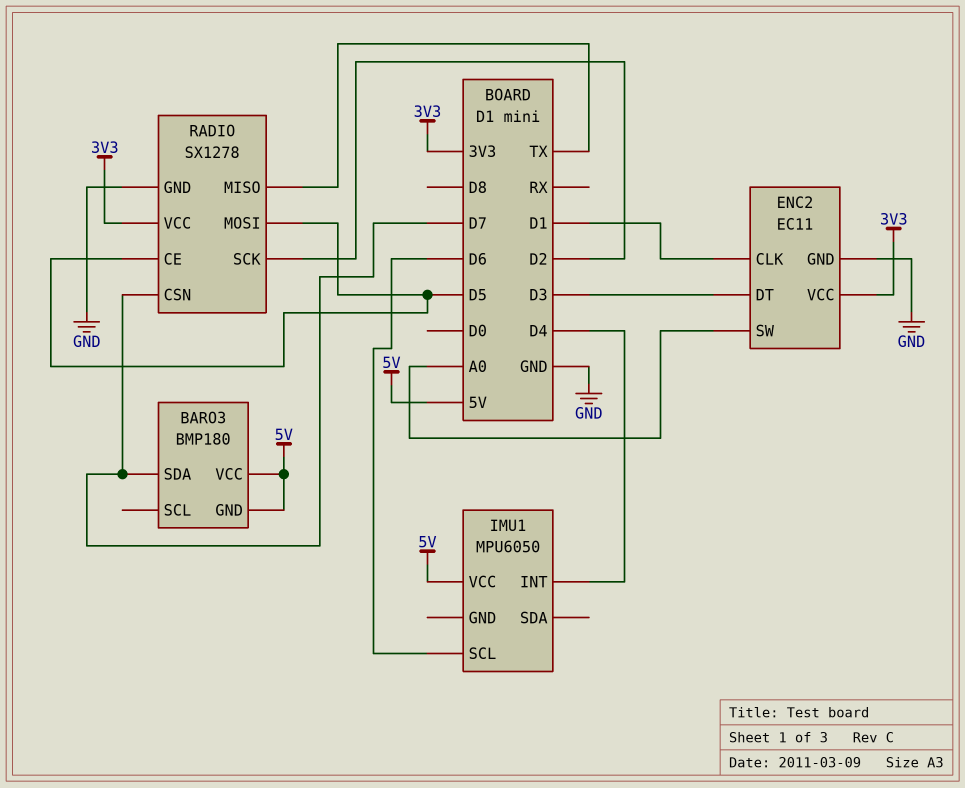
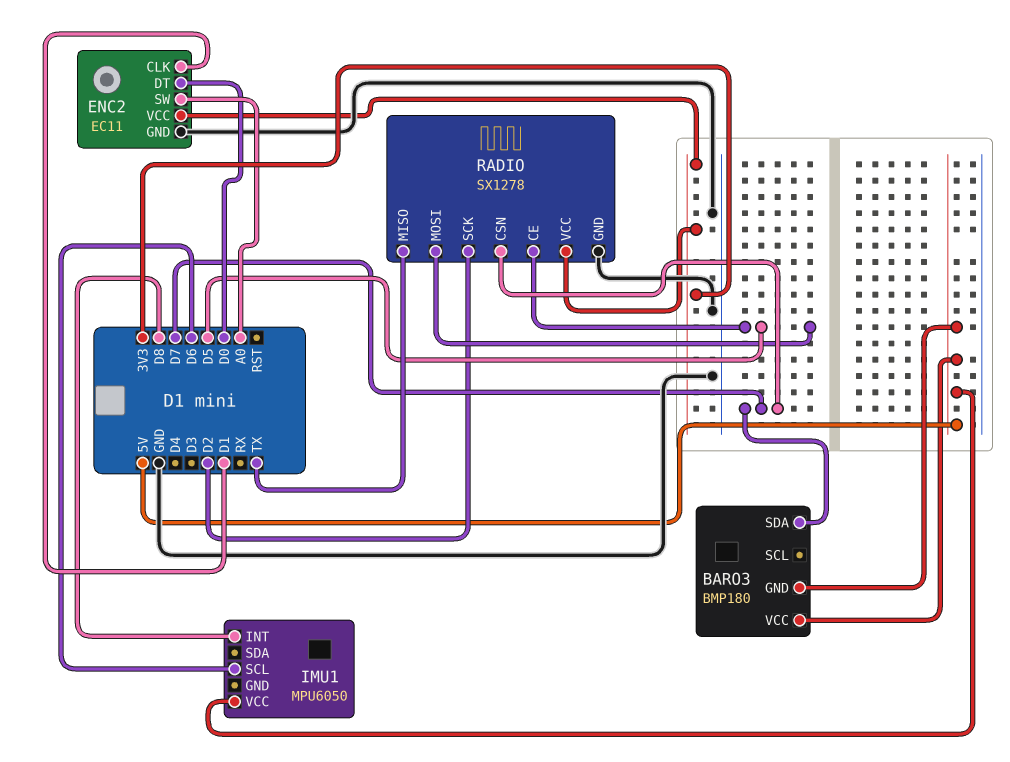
ENC2 pin DT: D3 -> D0
IMU1 pin INT: D4 -> D8

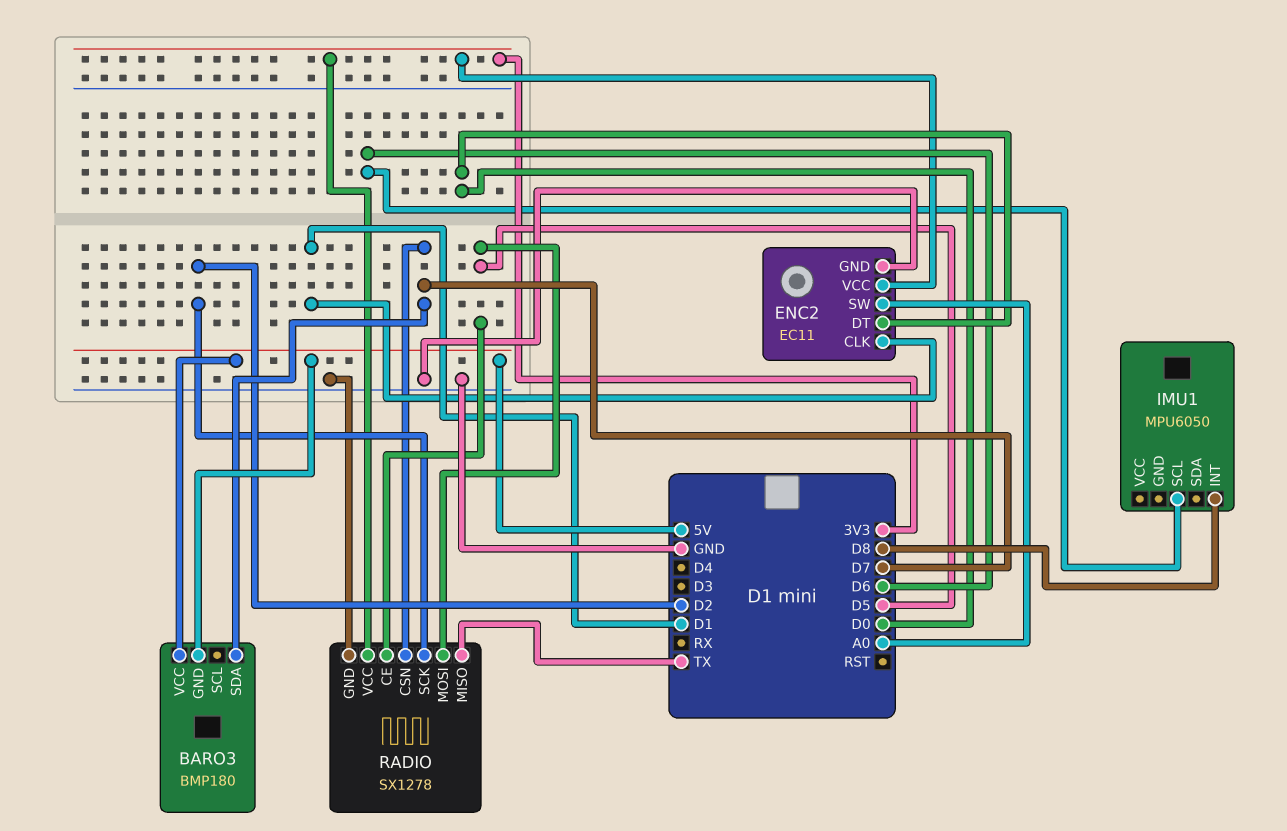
IMU1 pin VCC: 5V -> none

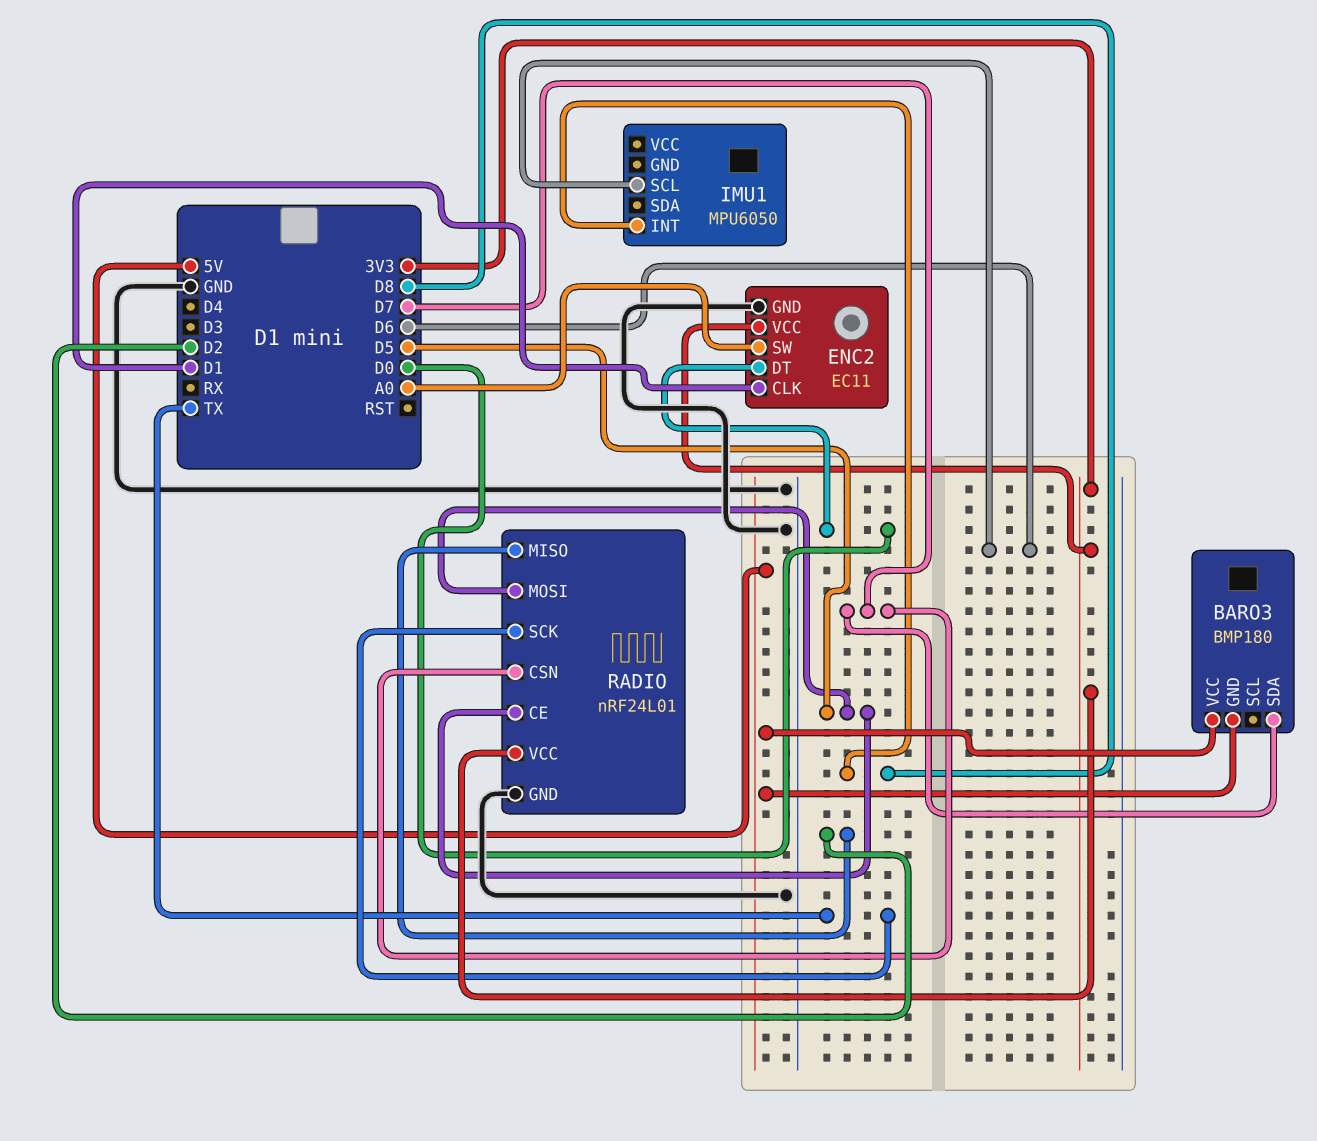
RADIO: SX1278 -> nRF24L01
RADIO pin MISO: TX -> D2
RADIO pin SCK: D2 -> TX

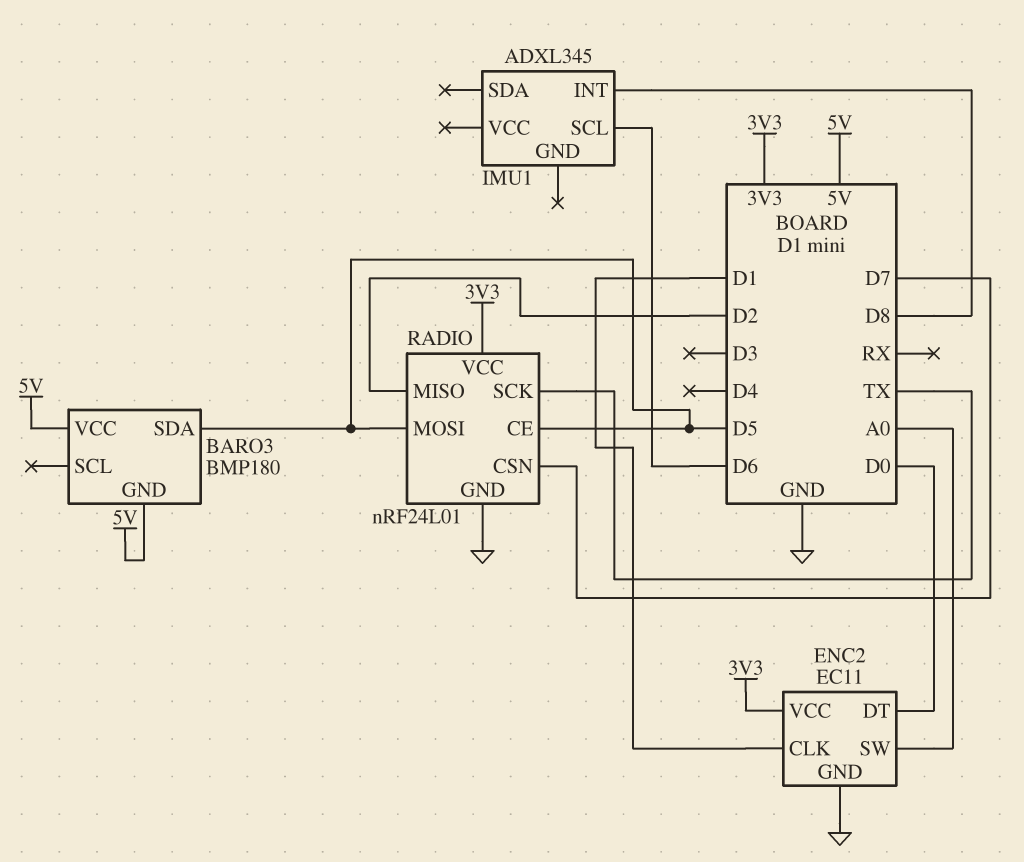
BARO3 pin SDA: D7 -> D5
IMU1: MPU6050 -> ADXL345

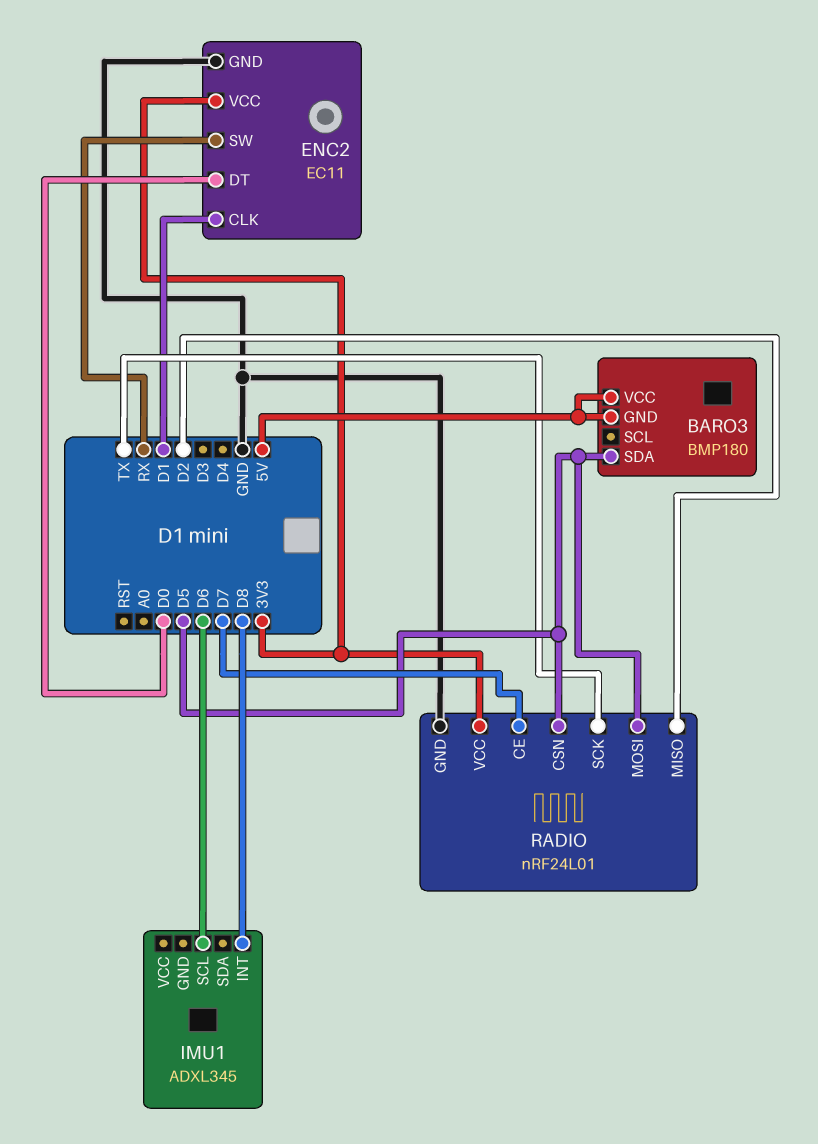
ENC2 pin SW: A0 -> RX
RADIO pin CE: D5 -> D7
RADIO pin CSN: D7 -> D5

